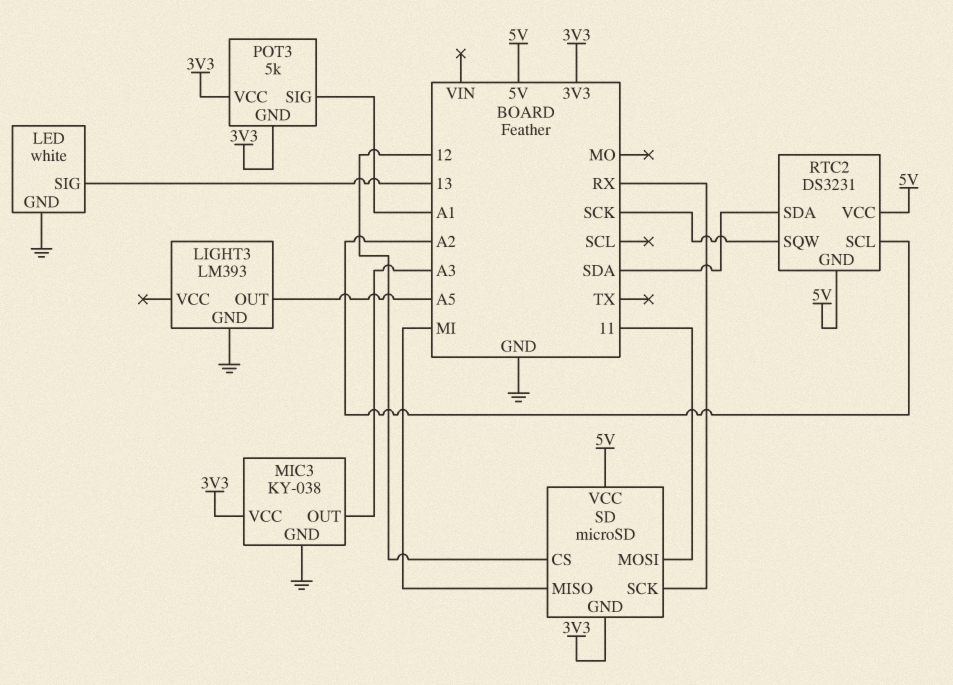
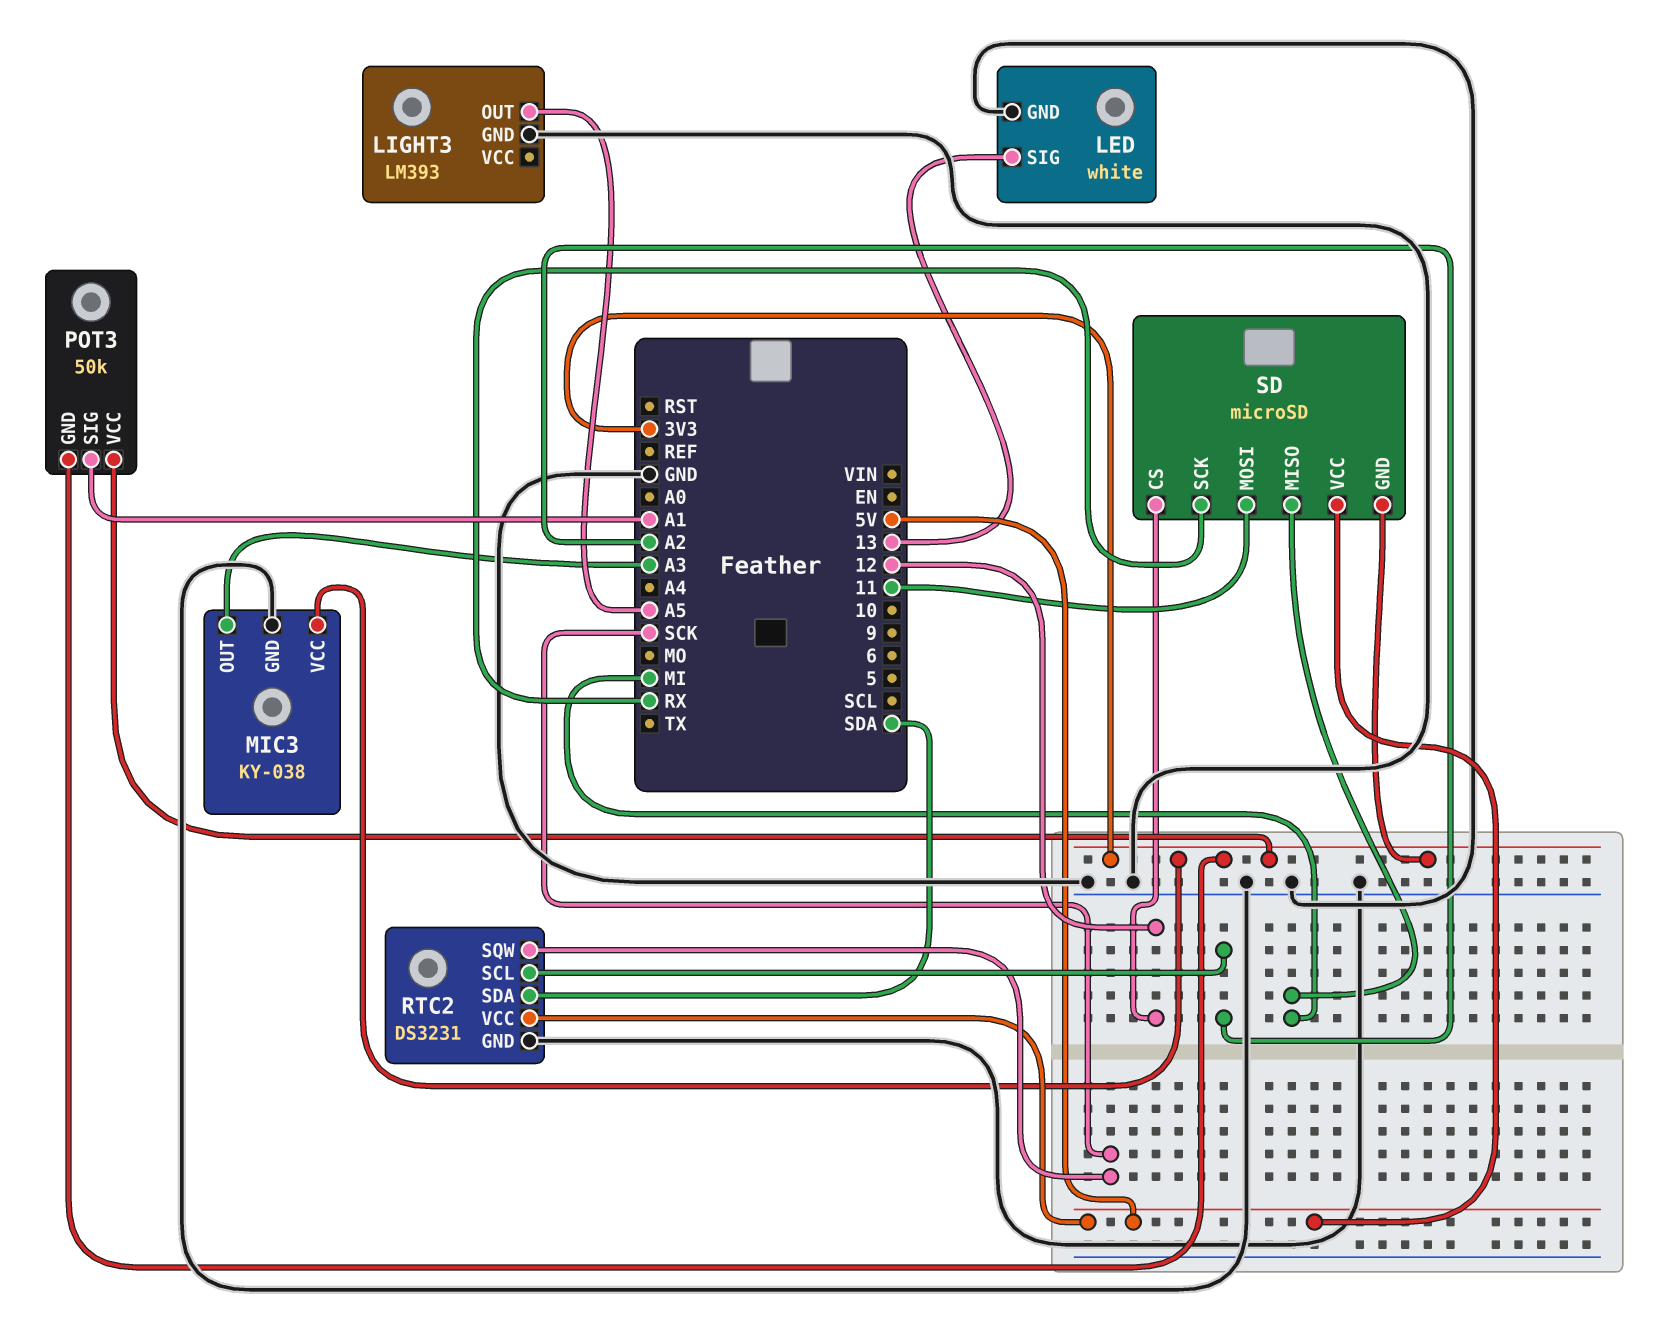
POT3: 5k -> 50k
RTC2 pin GND: 5V -> GND

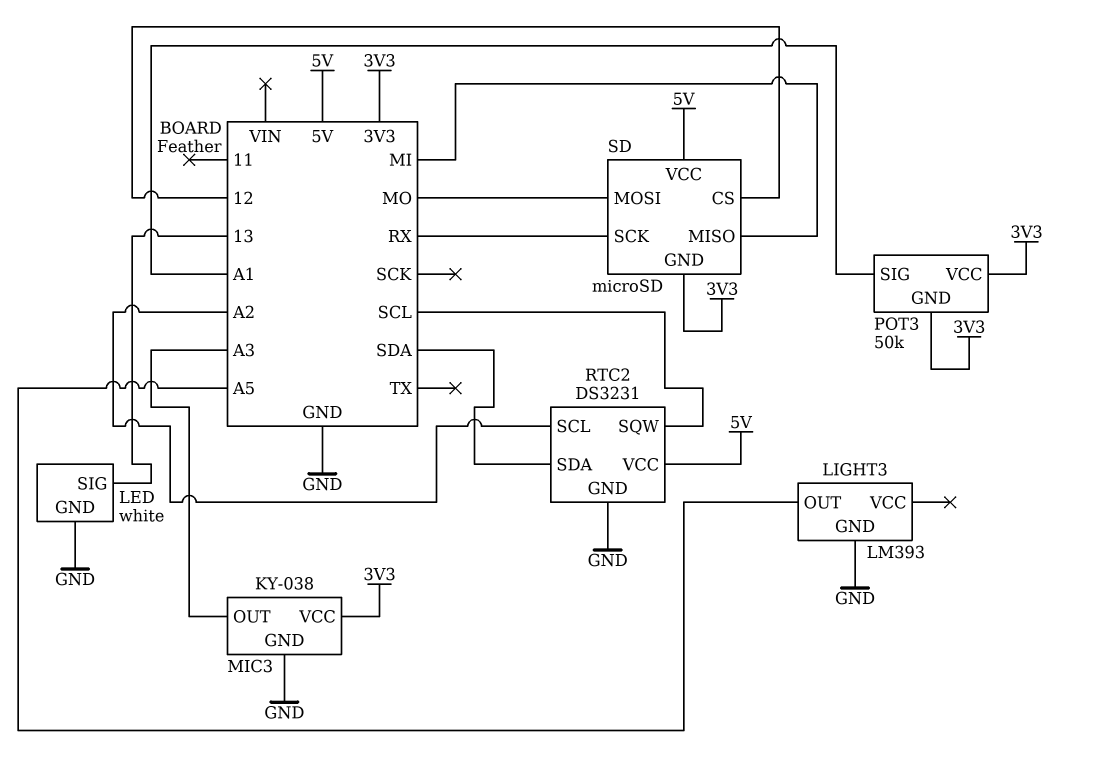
RTC2 pin SQW: SCK -> SCL
SD pin MOSI: 11 -> MO

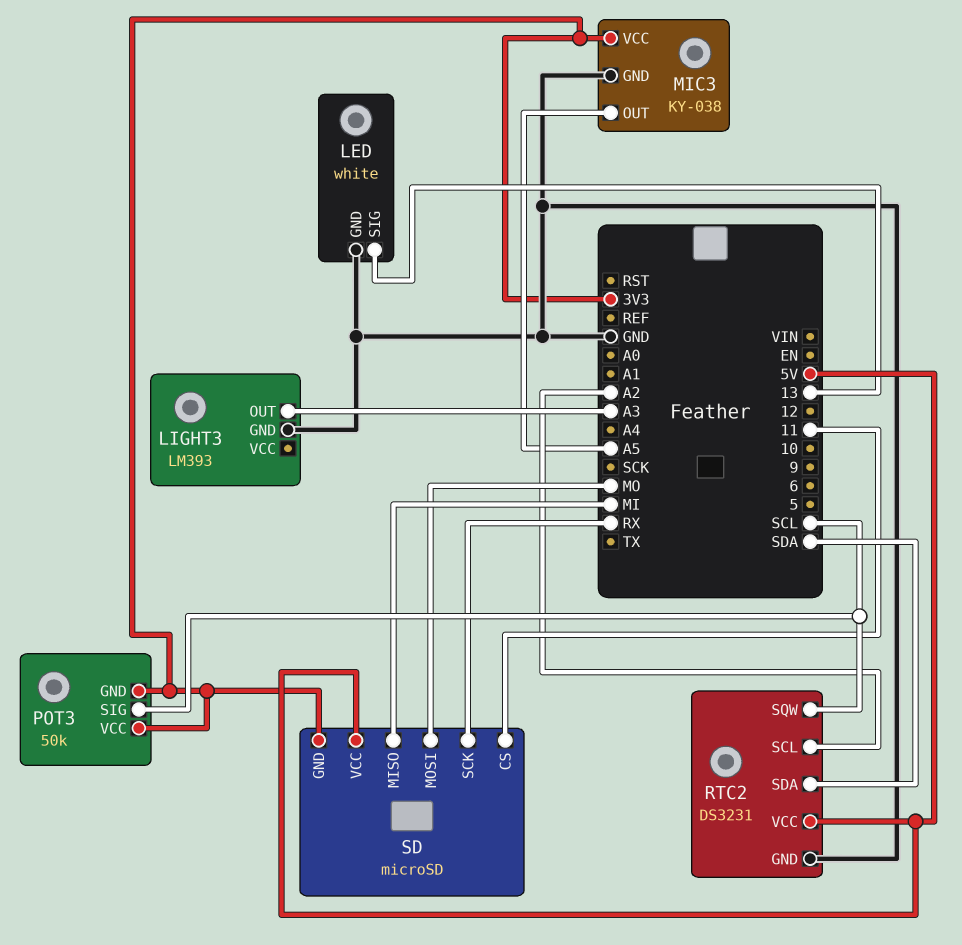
LIGHT3 pin OUT: A5 -> A3
MIC3 pin OUT: A3 -> A5
POT3 pin SIG: A1 -> SCL
SD pin CS: 12 -> 11

